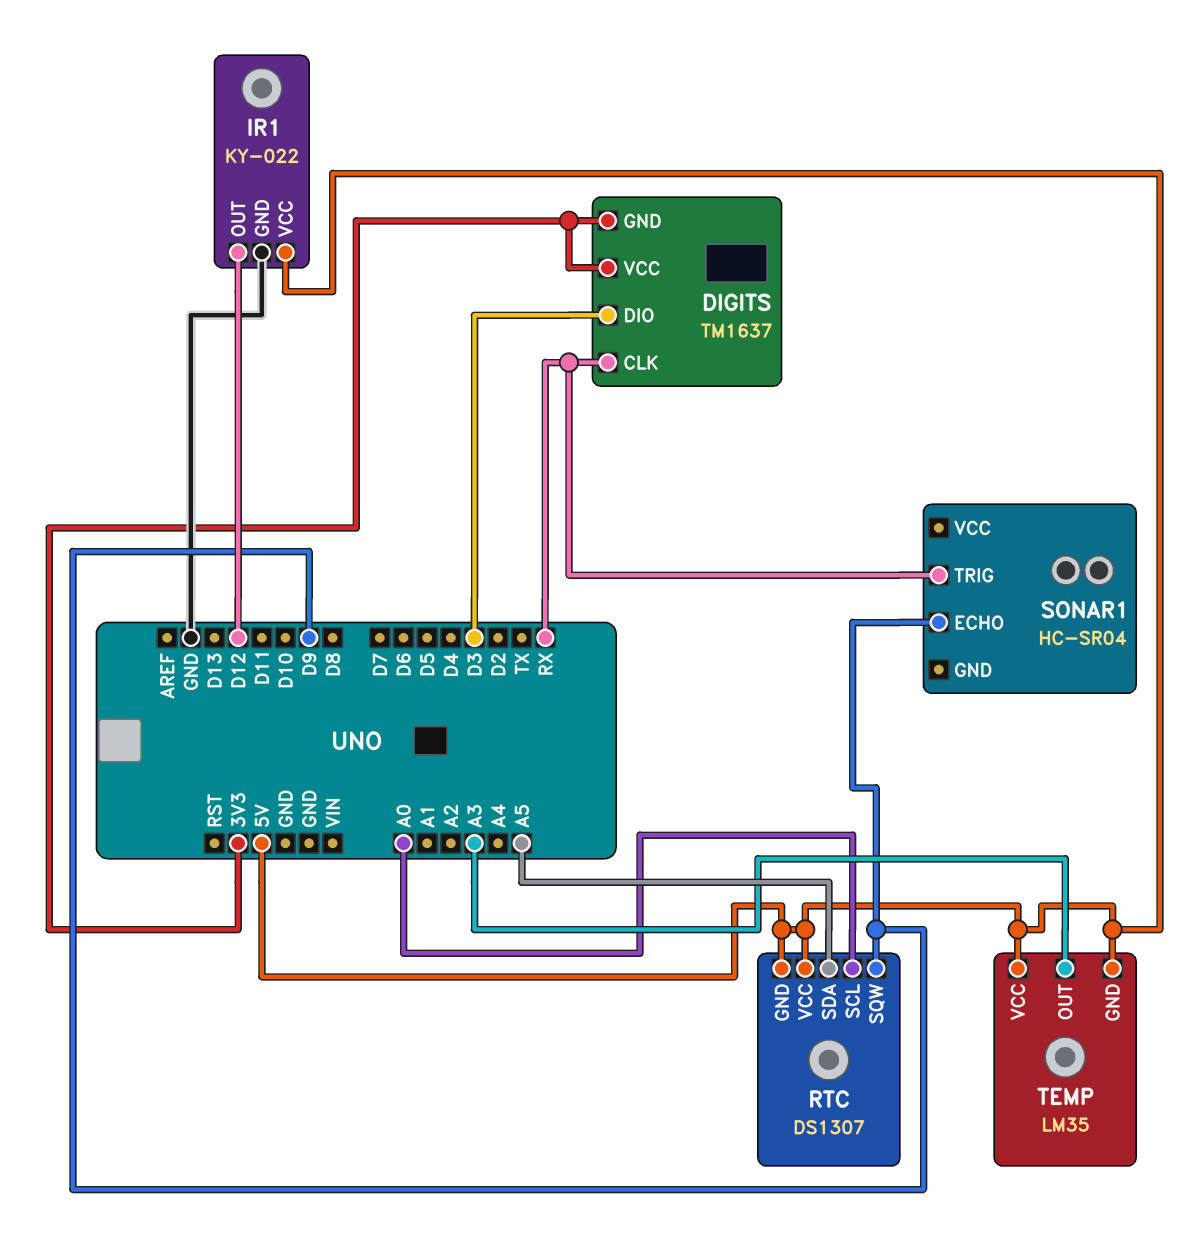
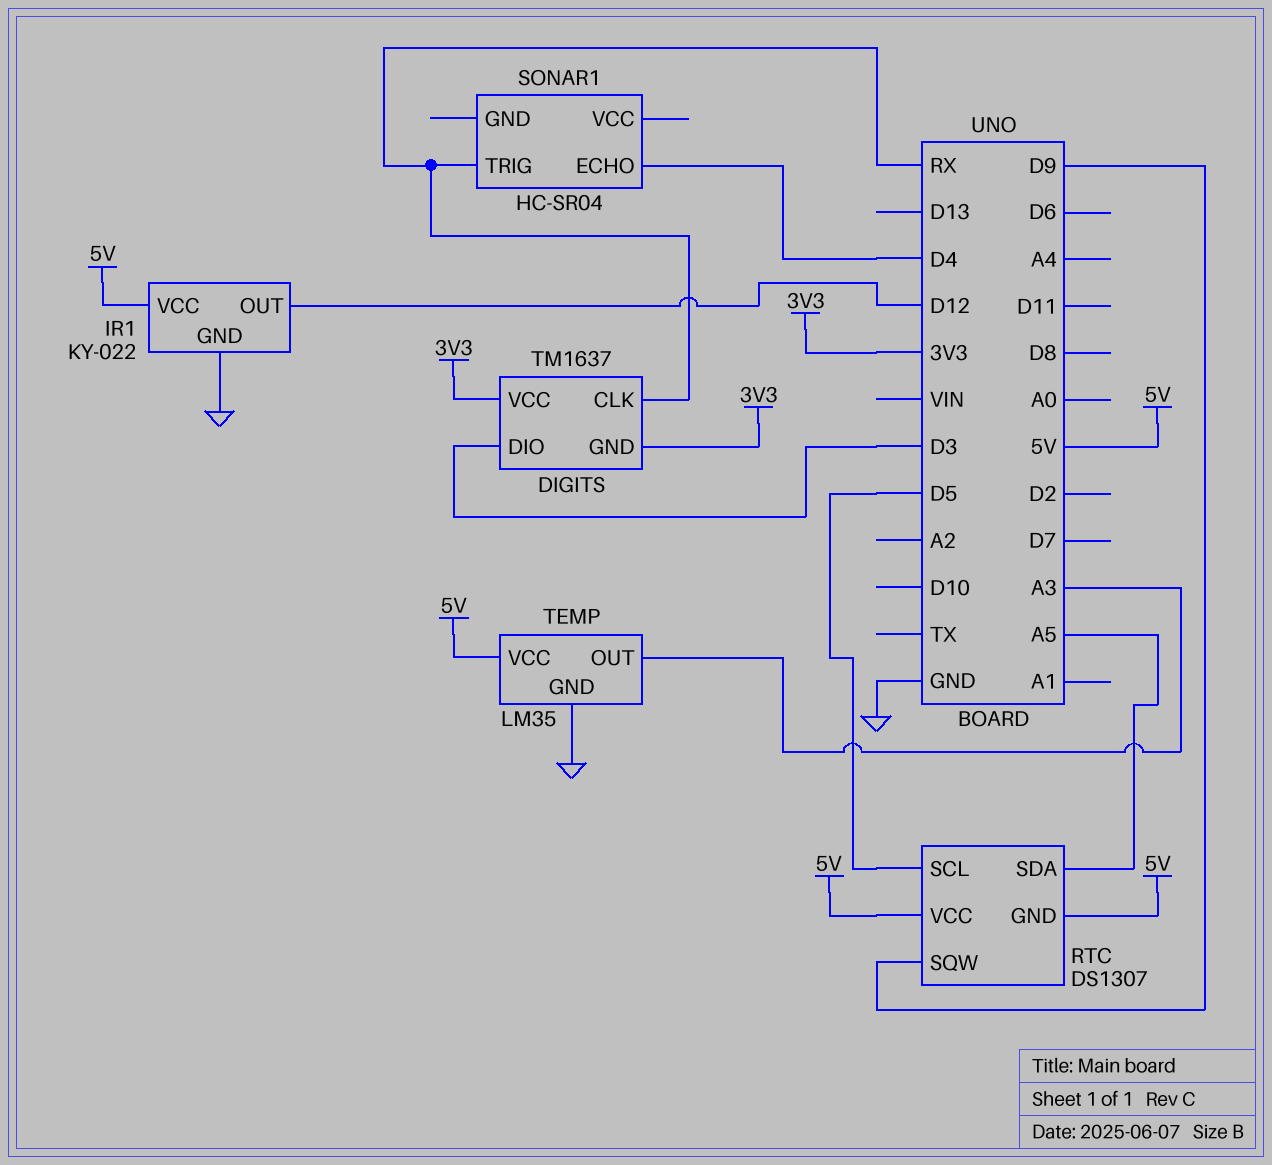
RTC pin SCL: A0 -> D5
SONAR1 pin ECHO: D9 -> D4
TEMP pin GND: 5V -> GND

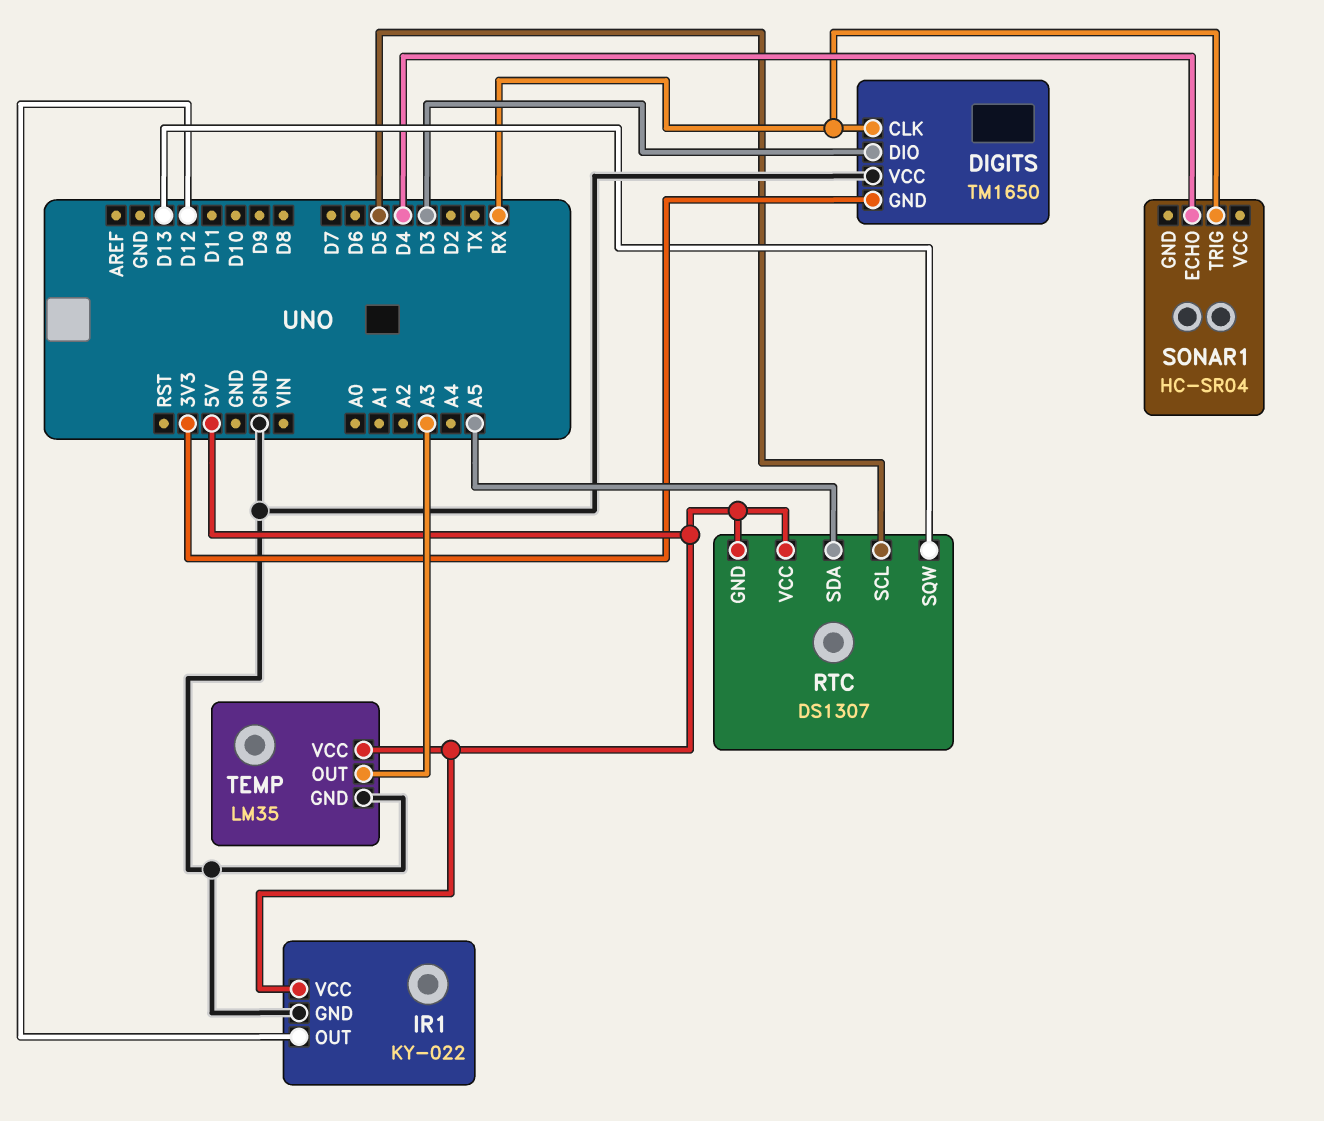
DIGITS: TM1637 -> TM1650
DIGITS pin VCC: 3V3 -> GND
RTC pin SQW: D9 -> D13

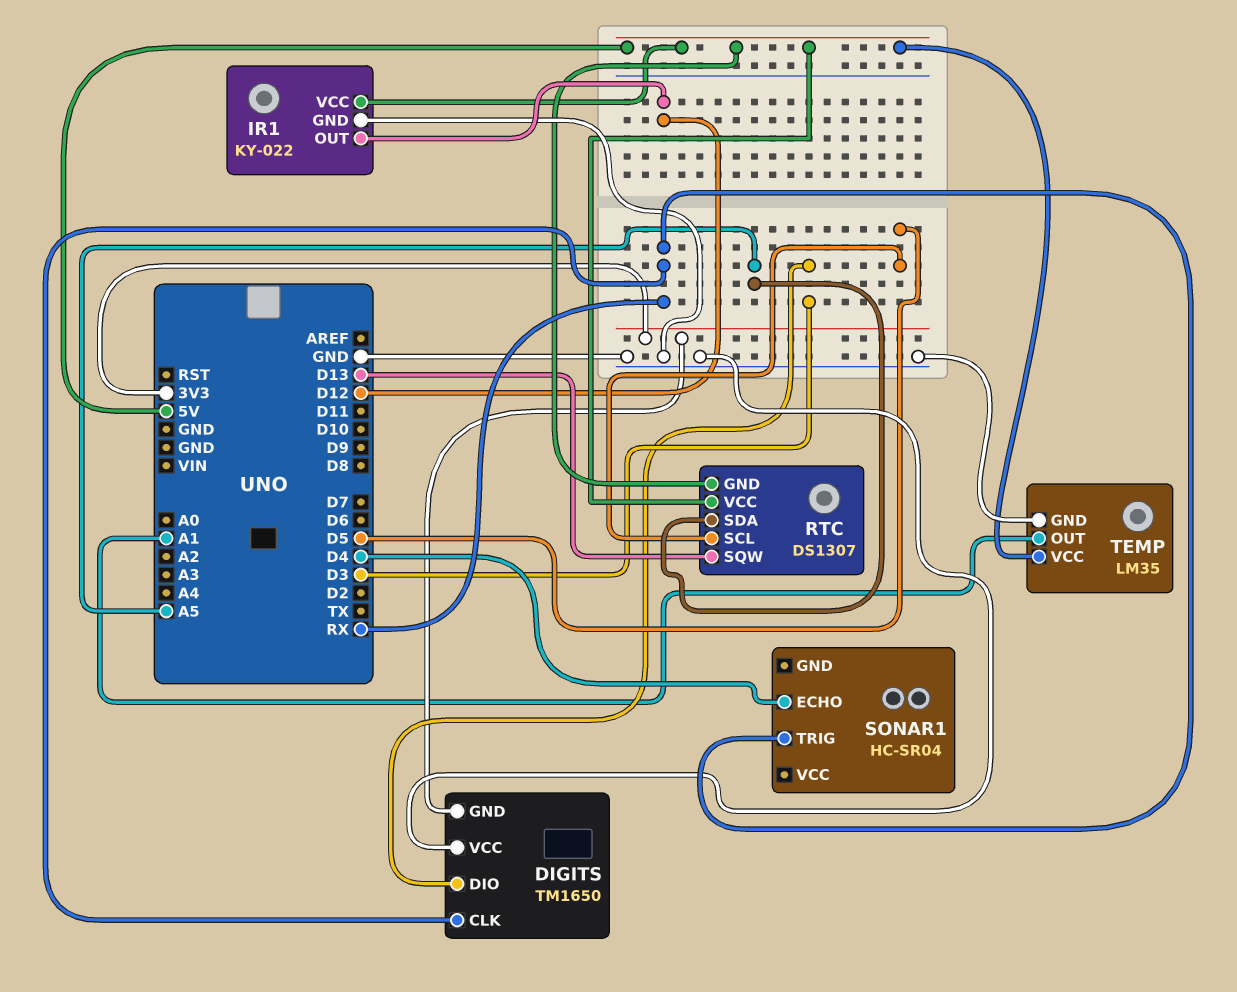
TEMP pin OUT: A3 -> A1

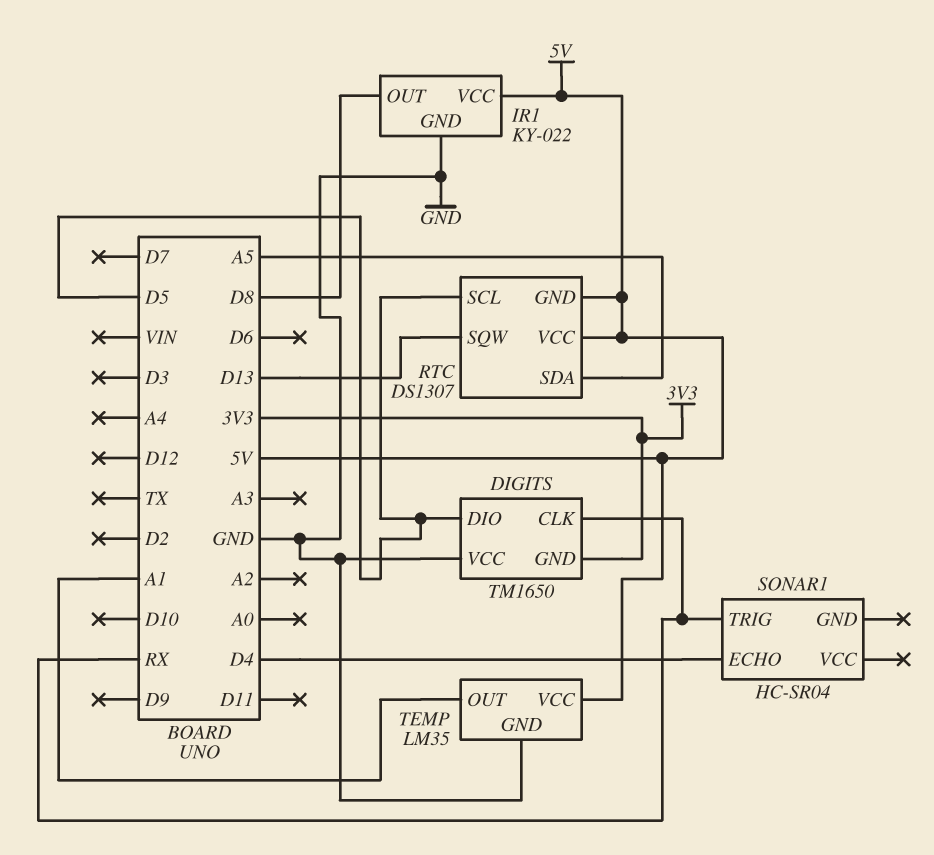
DIGITS pin DIO: D3 -> D5
IR1 pin OUT: D12 -> D8

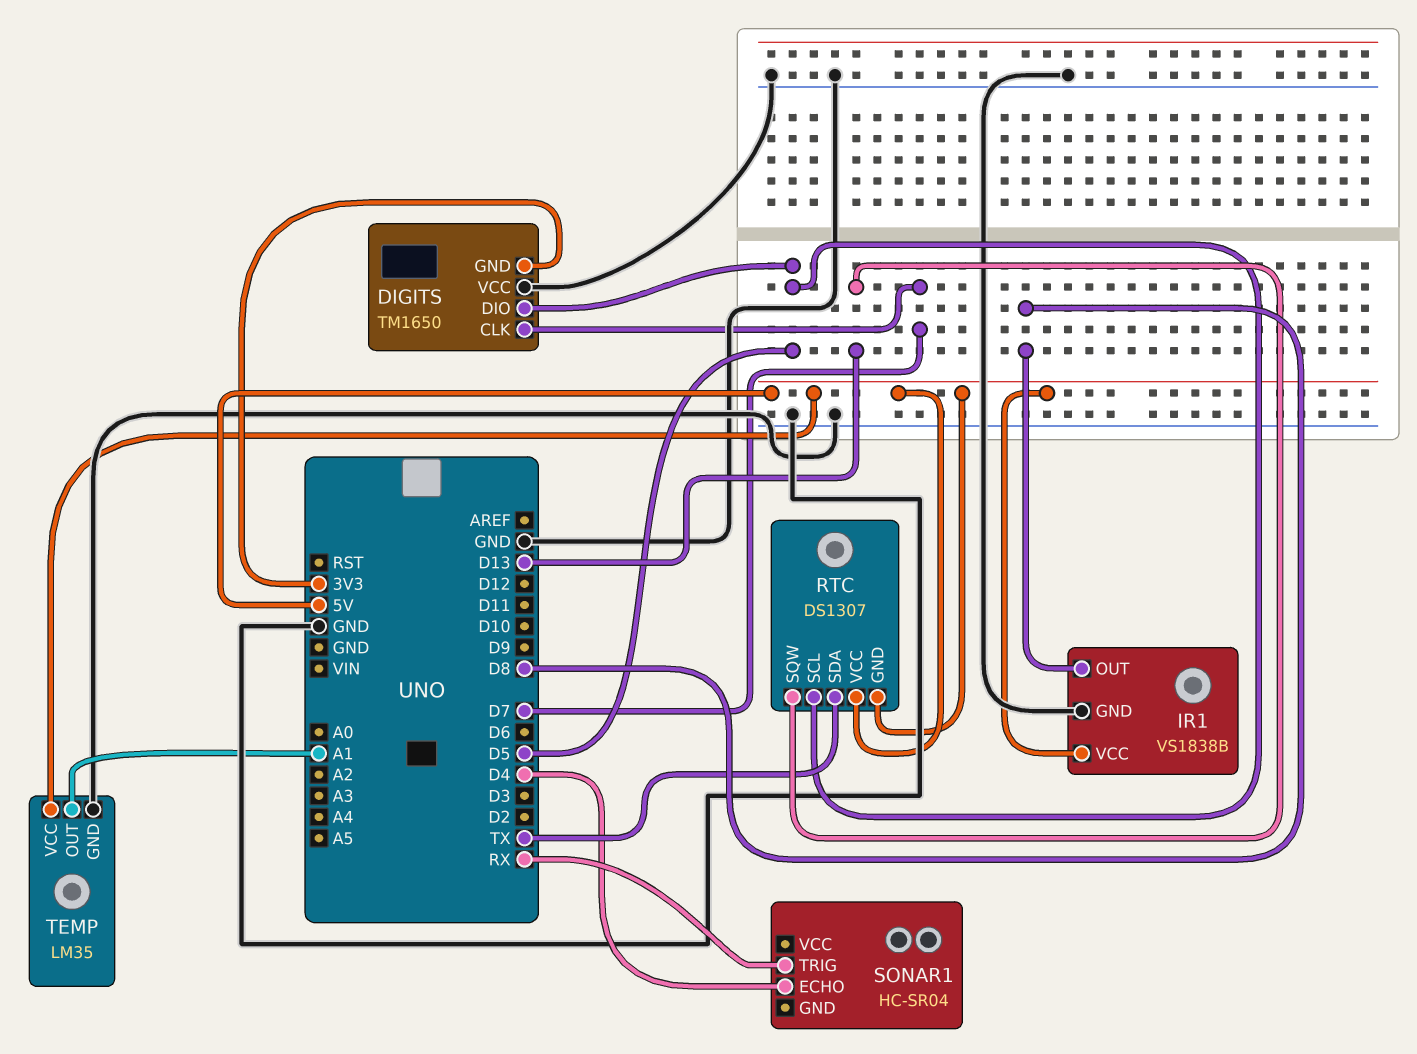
DIGITS pin CLK: RX -> D7
IR1: KY-022 -> VS1838B
RTC pin SDA: A5 -> TX

